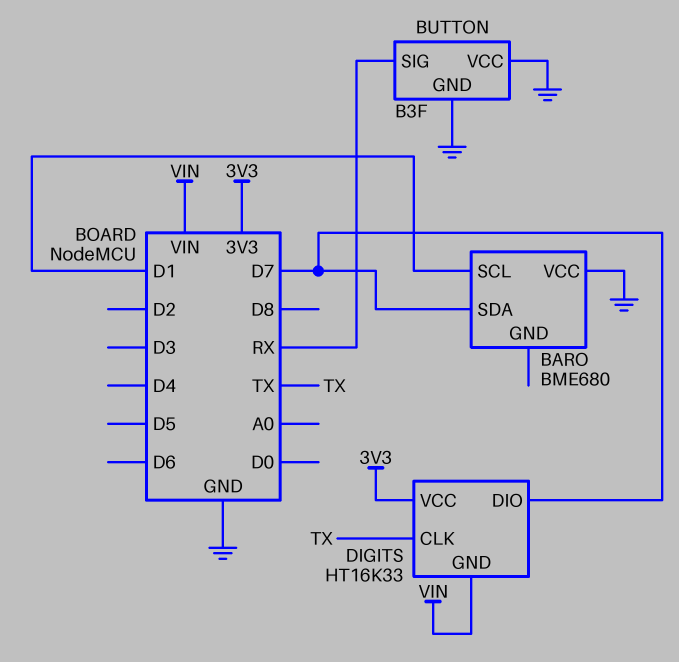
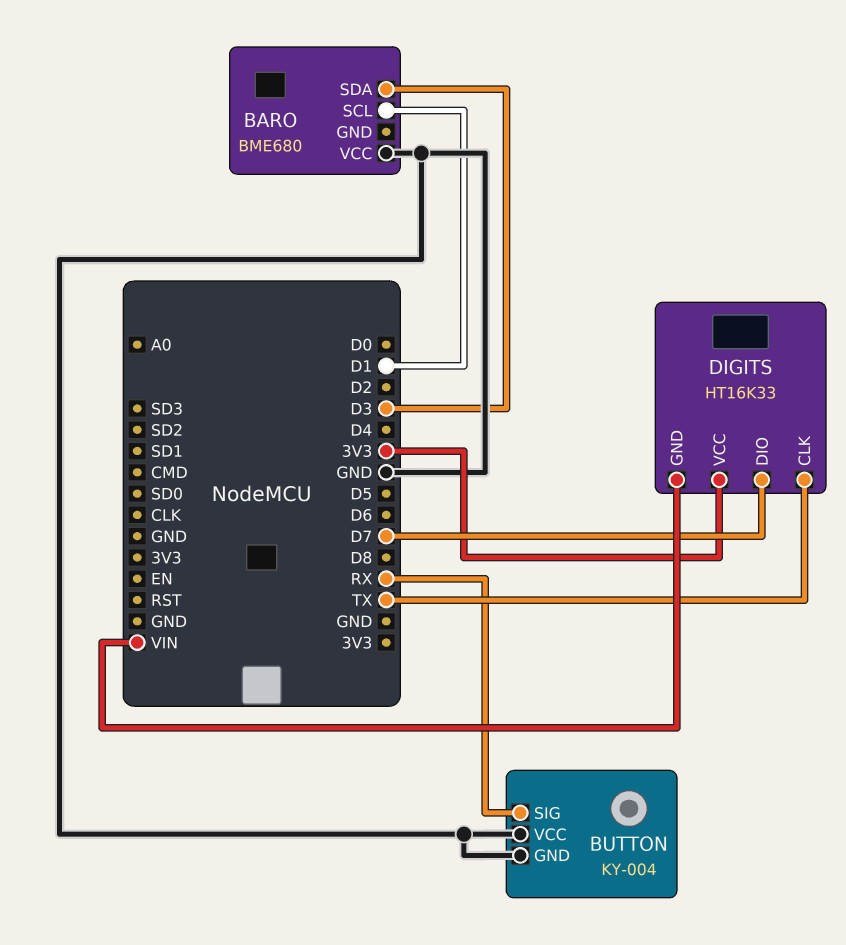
BARO pin SDA: D7 -> D3
BUTTON: B3F -> KY-004

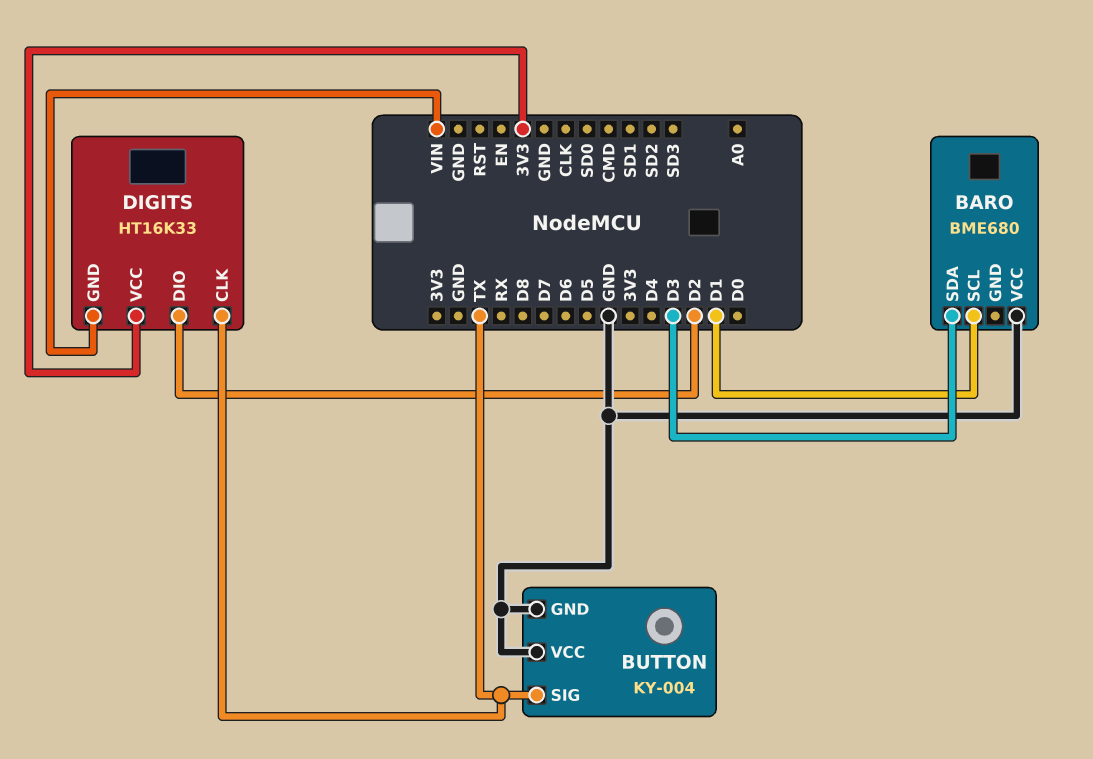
BUTTON pin SIG: RX -> TX
DIGITS pin DIO: D7 -> D2

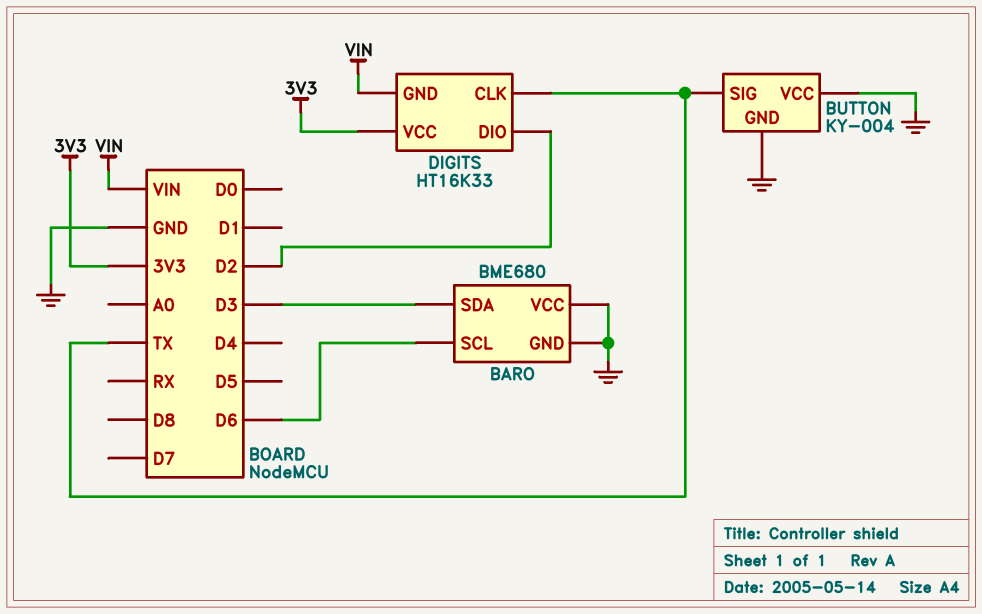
BARO pin GND: none -> GND
BARO pin SCL: D1 -> D6

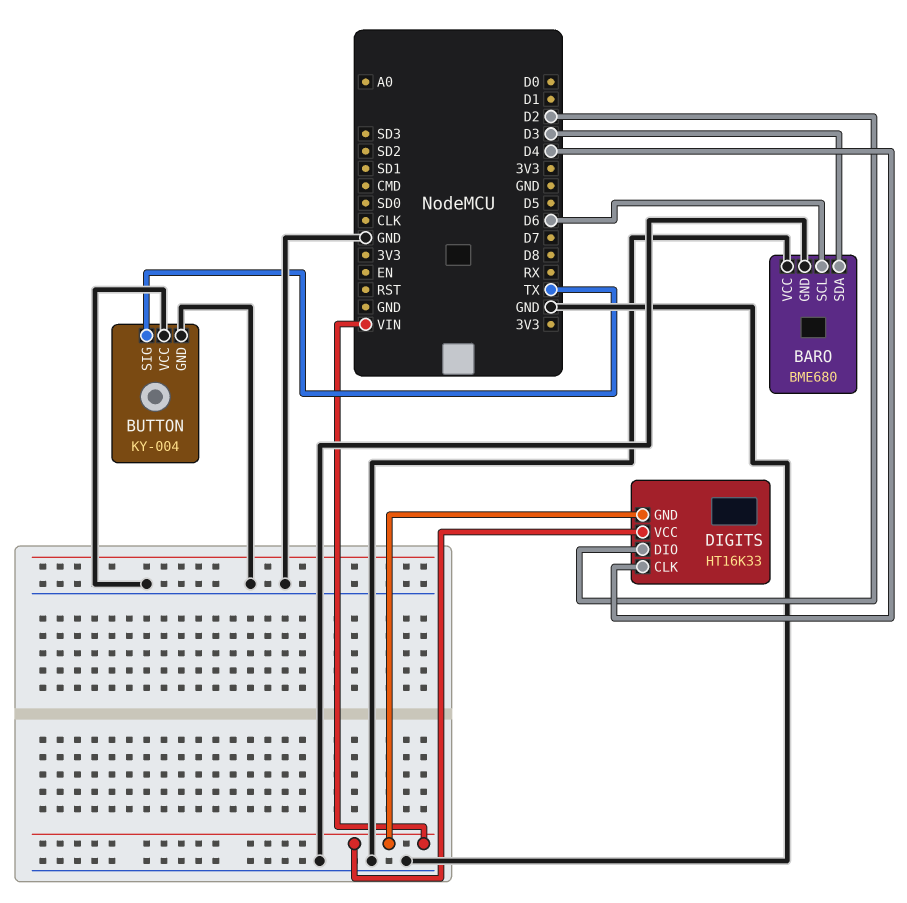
DIGITS pin CLK: TX -> D4
DIGITS pin VCC: 3V3 -> VIN

